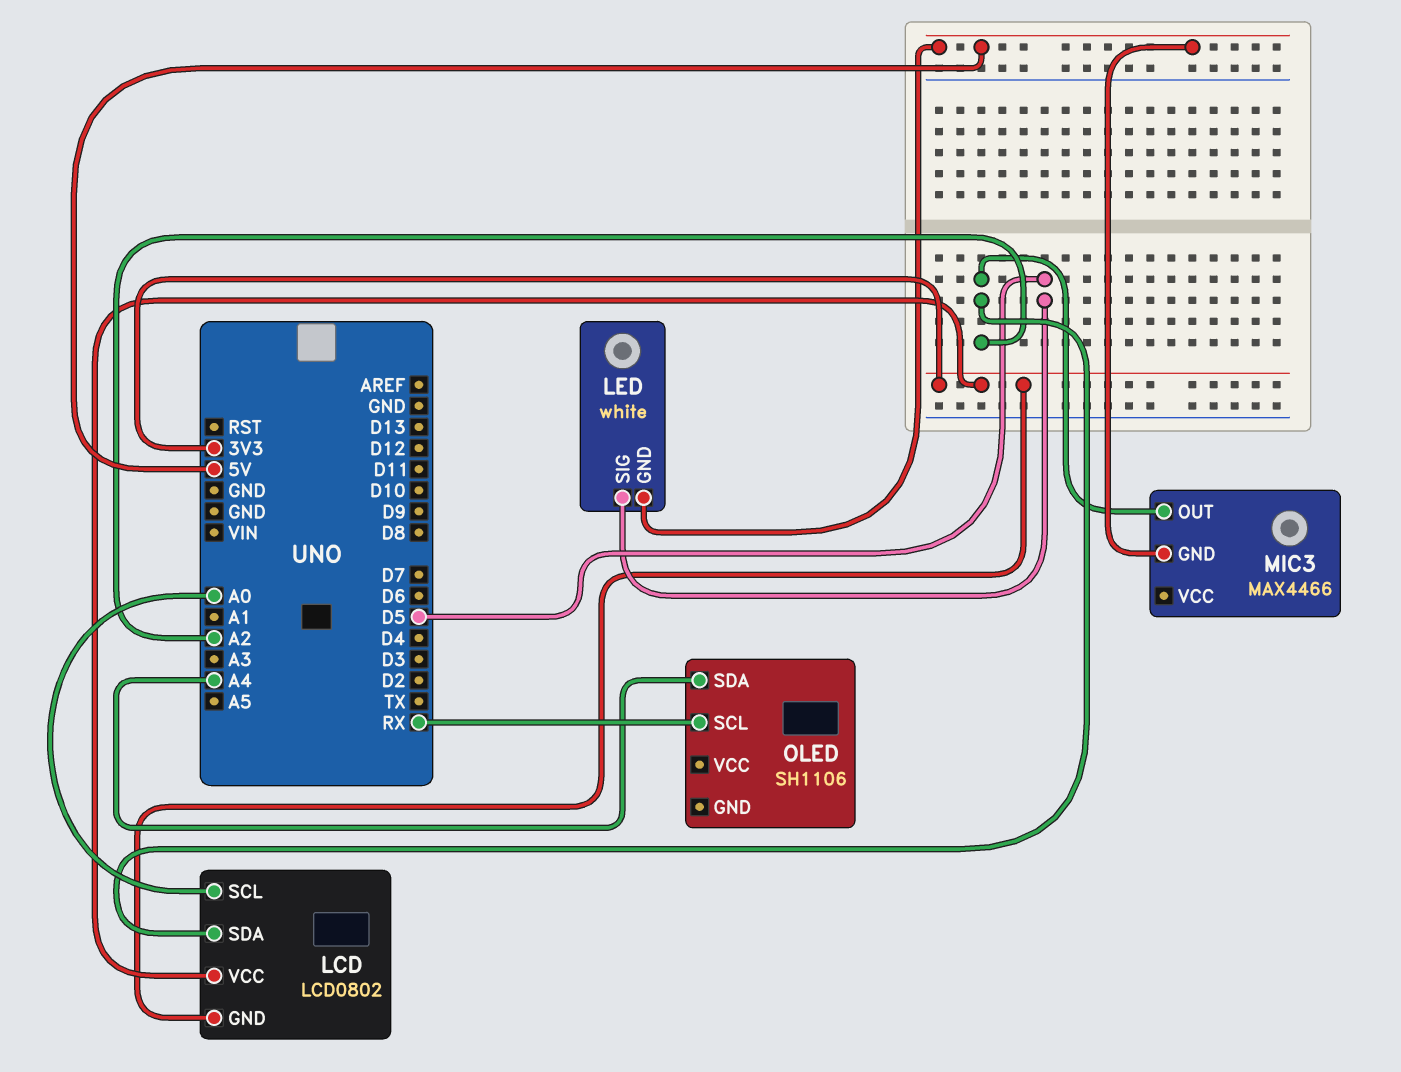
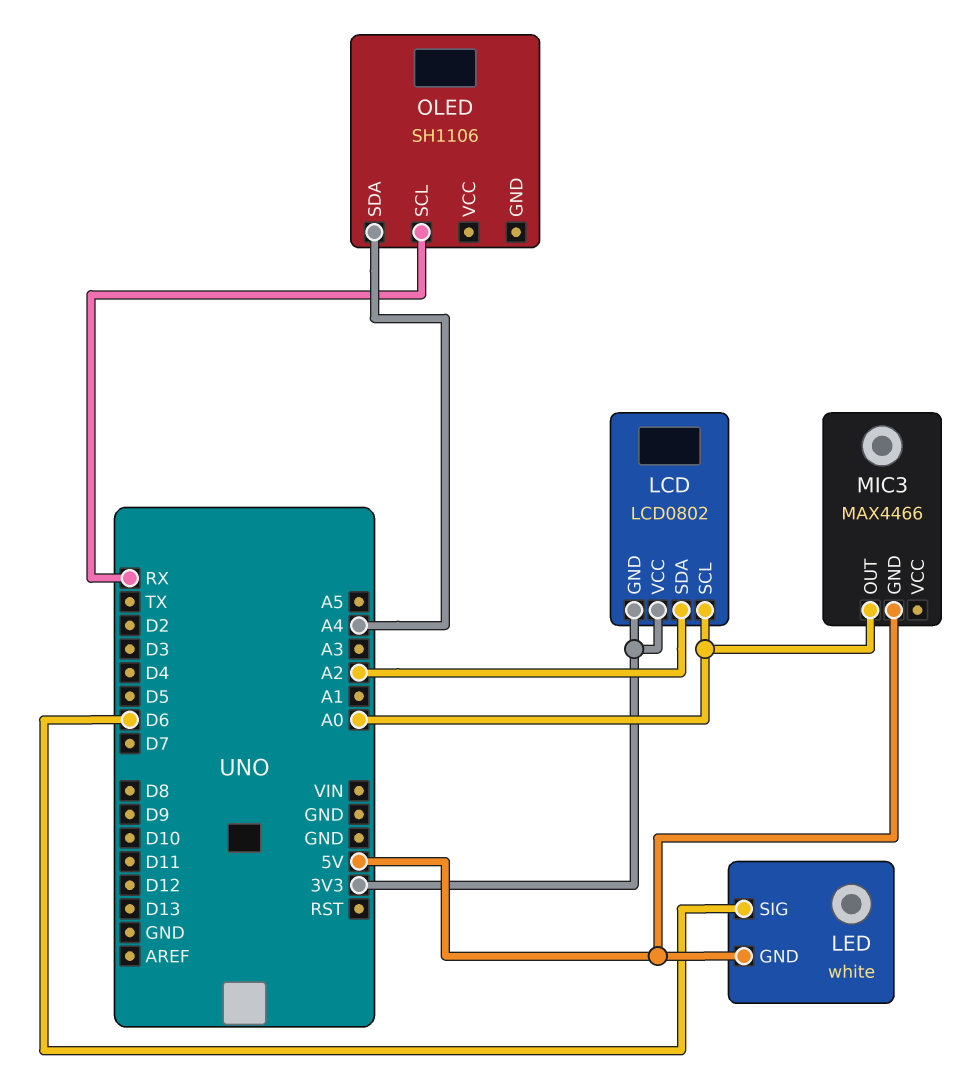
LED pin SIG: D5 -> D6
MIC3 pin OUT: A2 -> A0

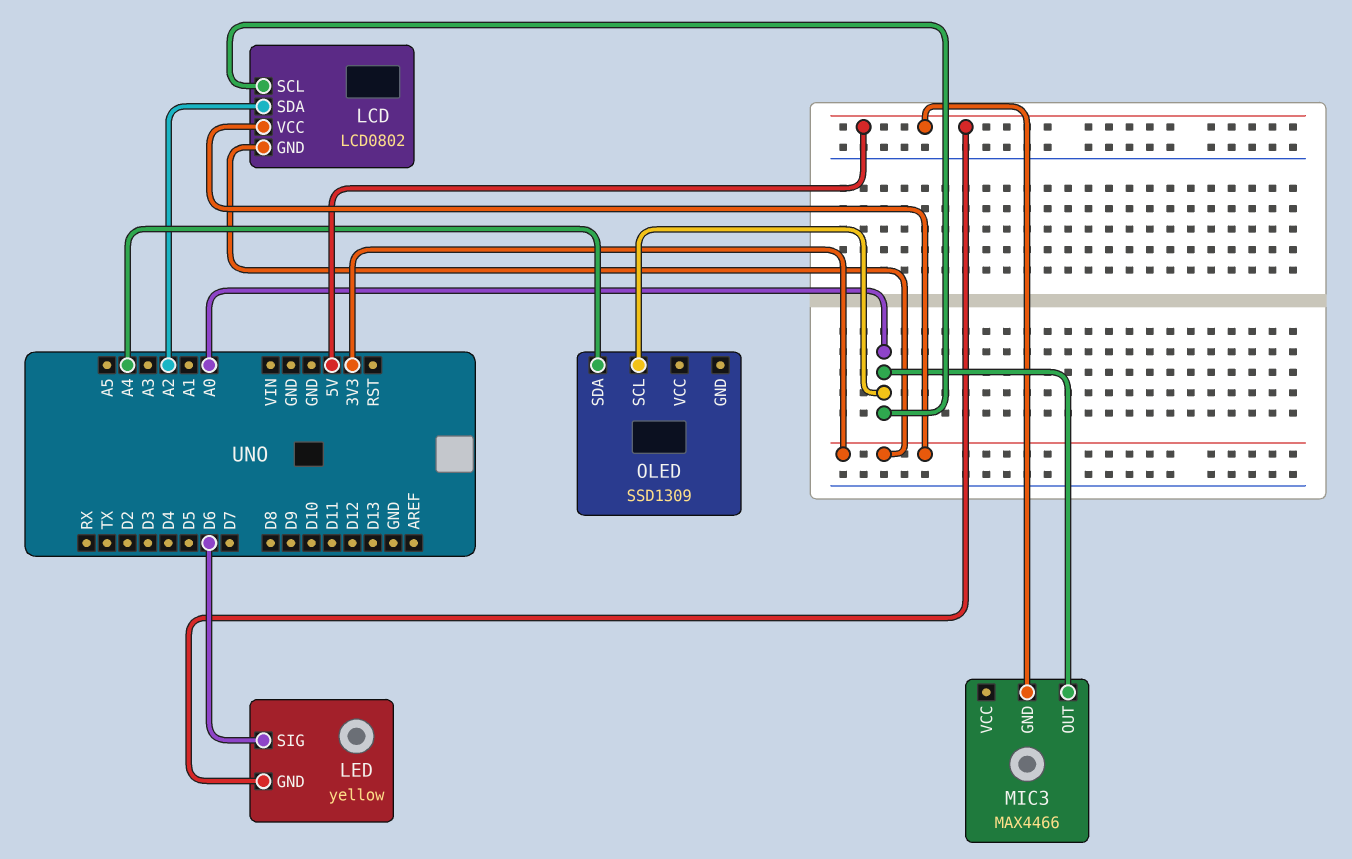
LED: white -> yellow
OLED: SH1106 -> SSD1309
OLED pin SCL: RX -> A0

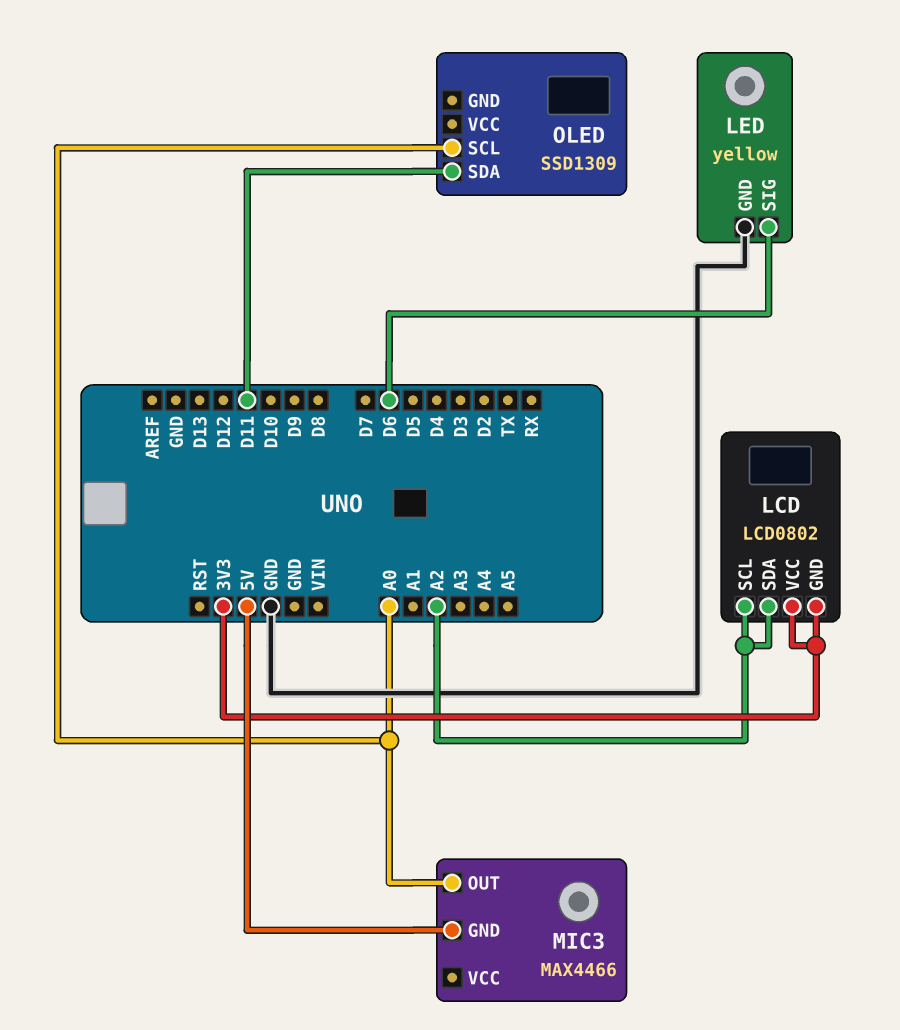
LCD pin SCL: A0 -> A2
LED pin GND: 5V -> GND
OLED pin SDA: A4 -> D11

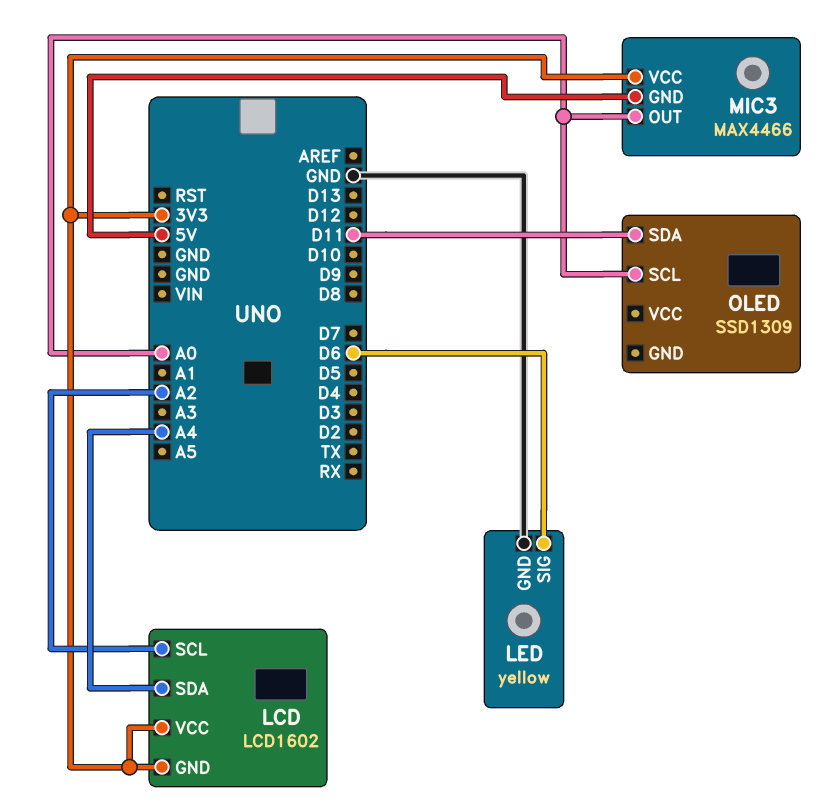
LCD: LCD0802 -> LCD1602
LCD pin SDA: A2 -> A4
MIC3 pin VCC: none -> 3V3

